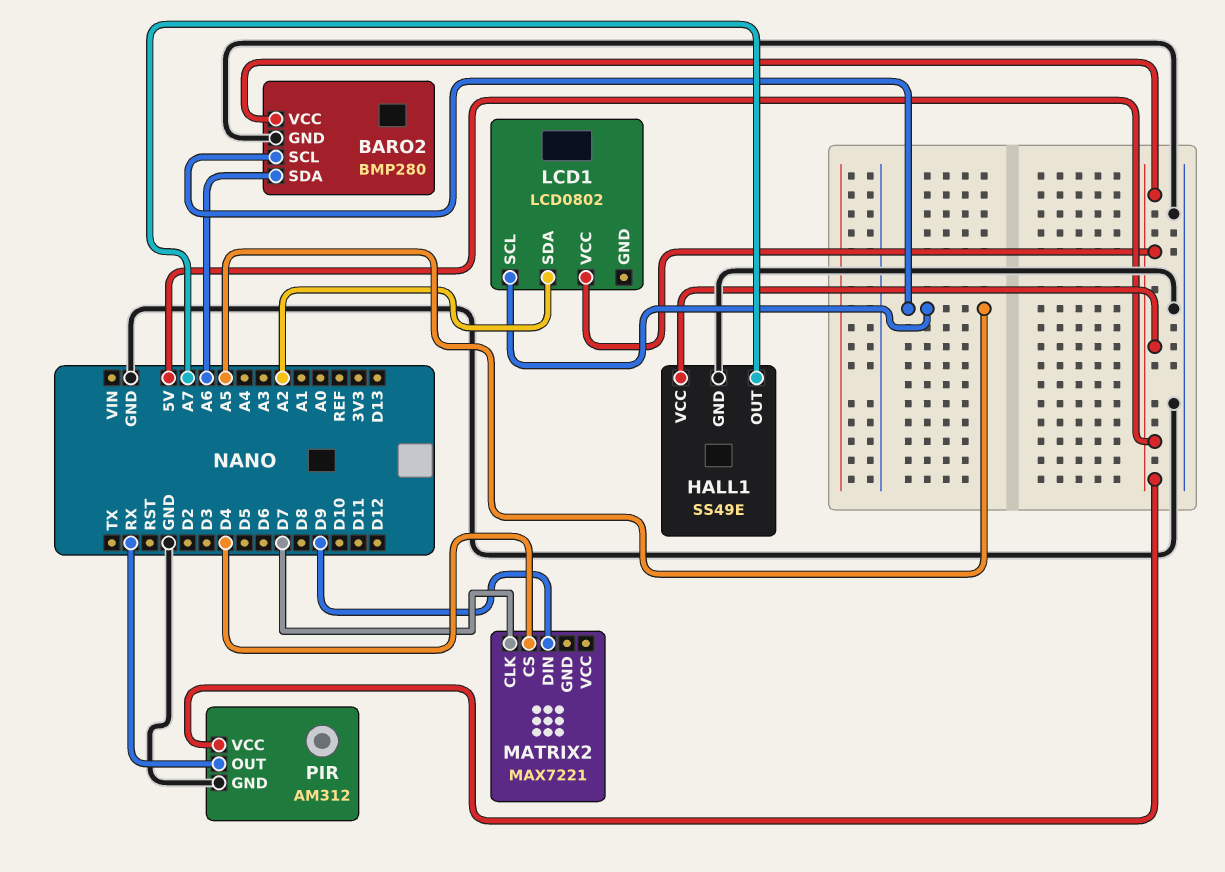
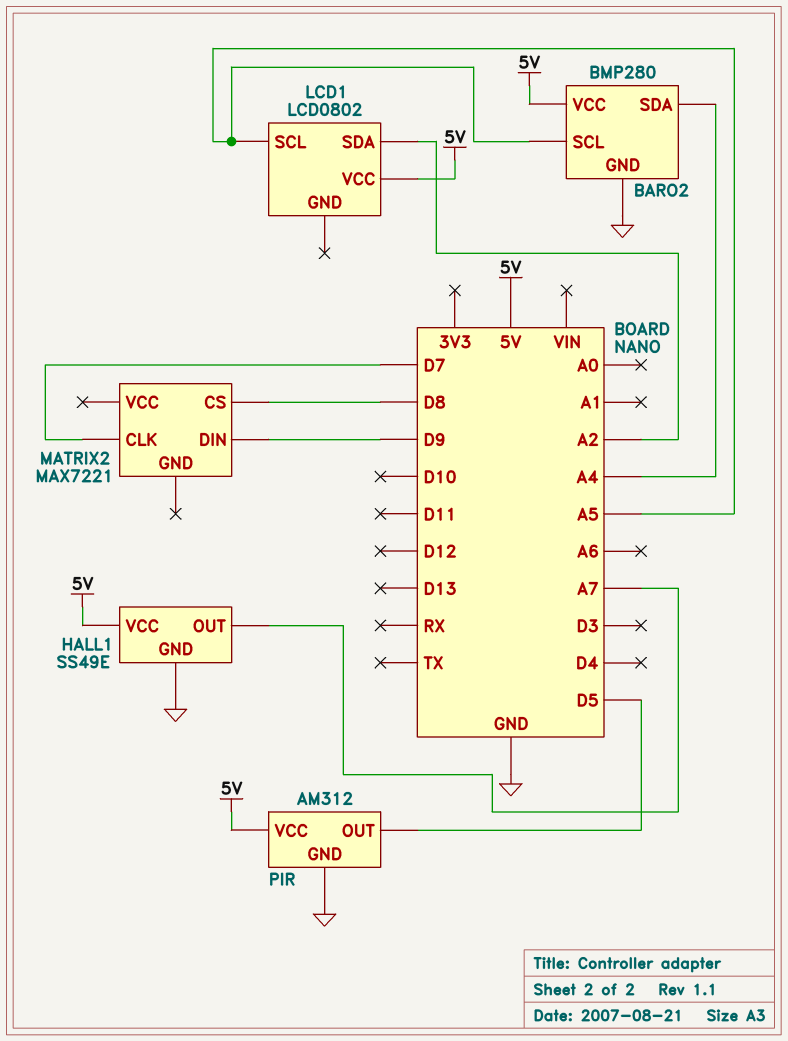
BARO2 pin SDA: A6 -> A4
MATRIX2 pin CS: D4 -> D8
PIR pin OUT: RX -> D5

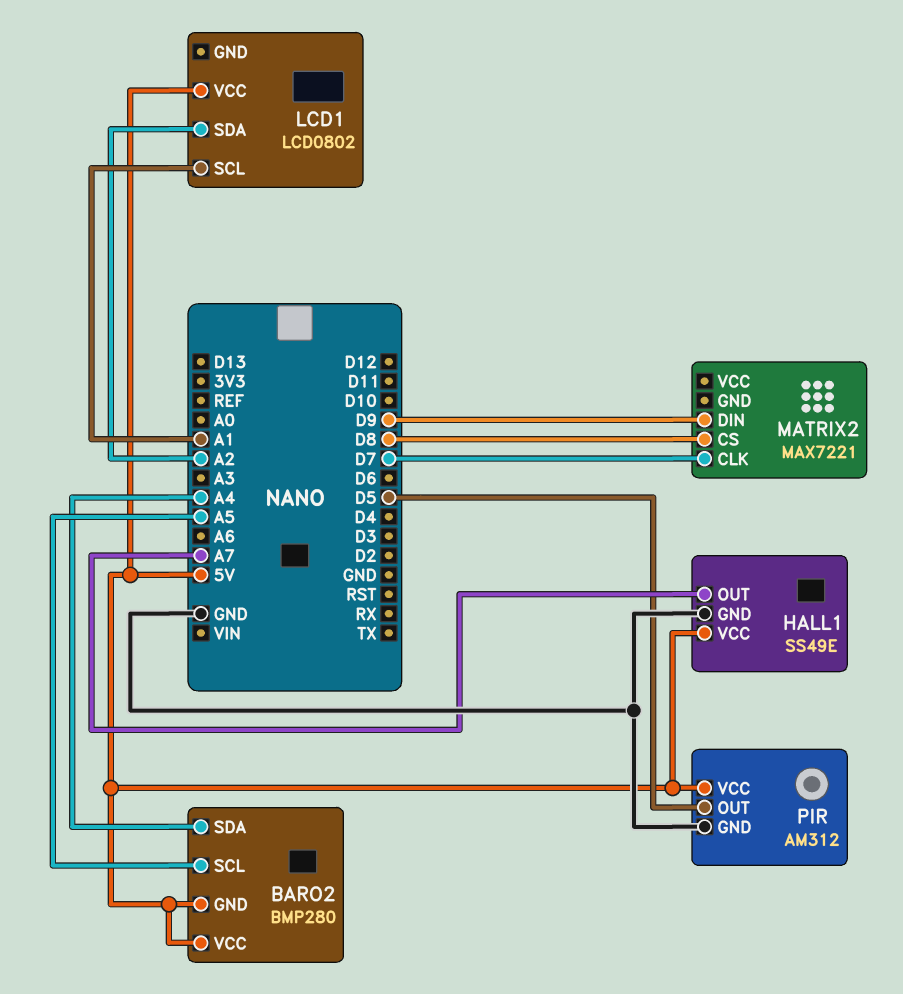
BARO2 pin GND: GND -> 5V
LCD1 pin SCL: A5 -> A1

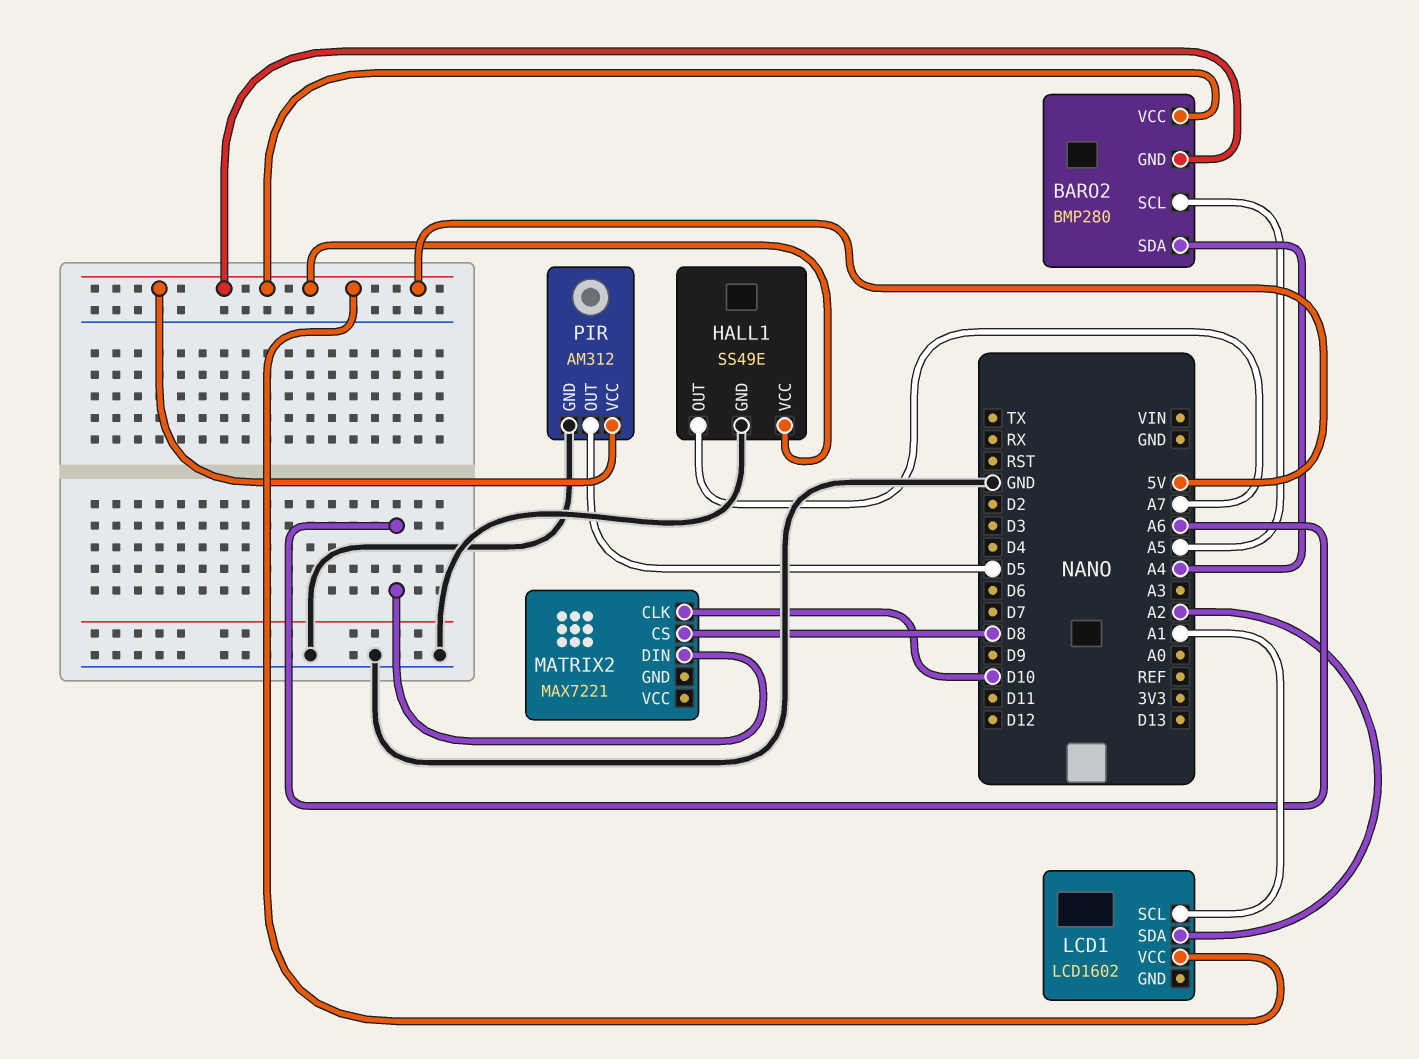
LCD1: LCD0802 -> LCD1602
MATRIX2 pin CLK: D7 -> D10
MATRIX2 pin DIN: D9 -> A6

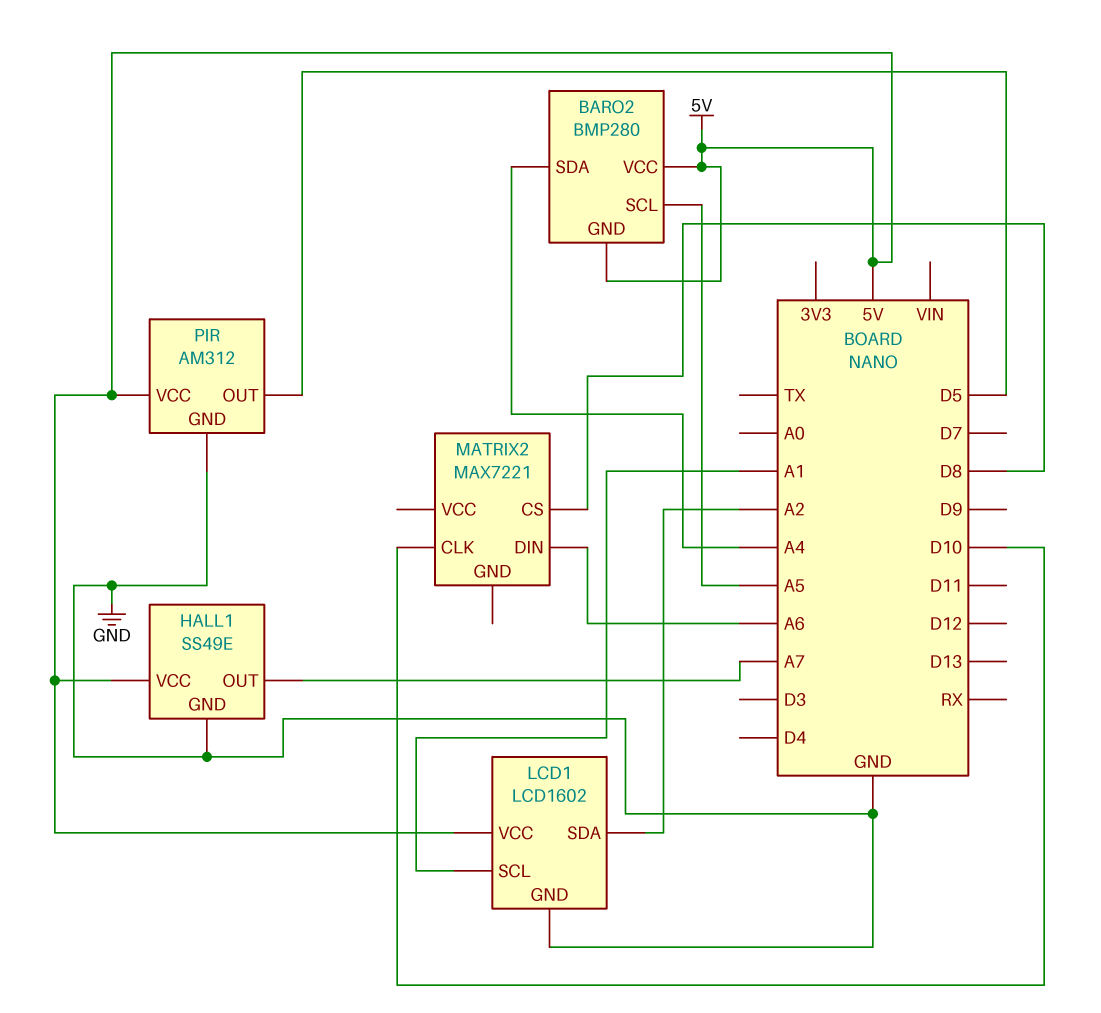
LCD1 pin GND: none -> GND

